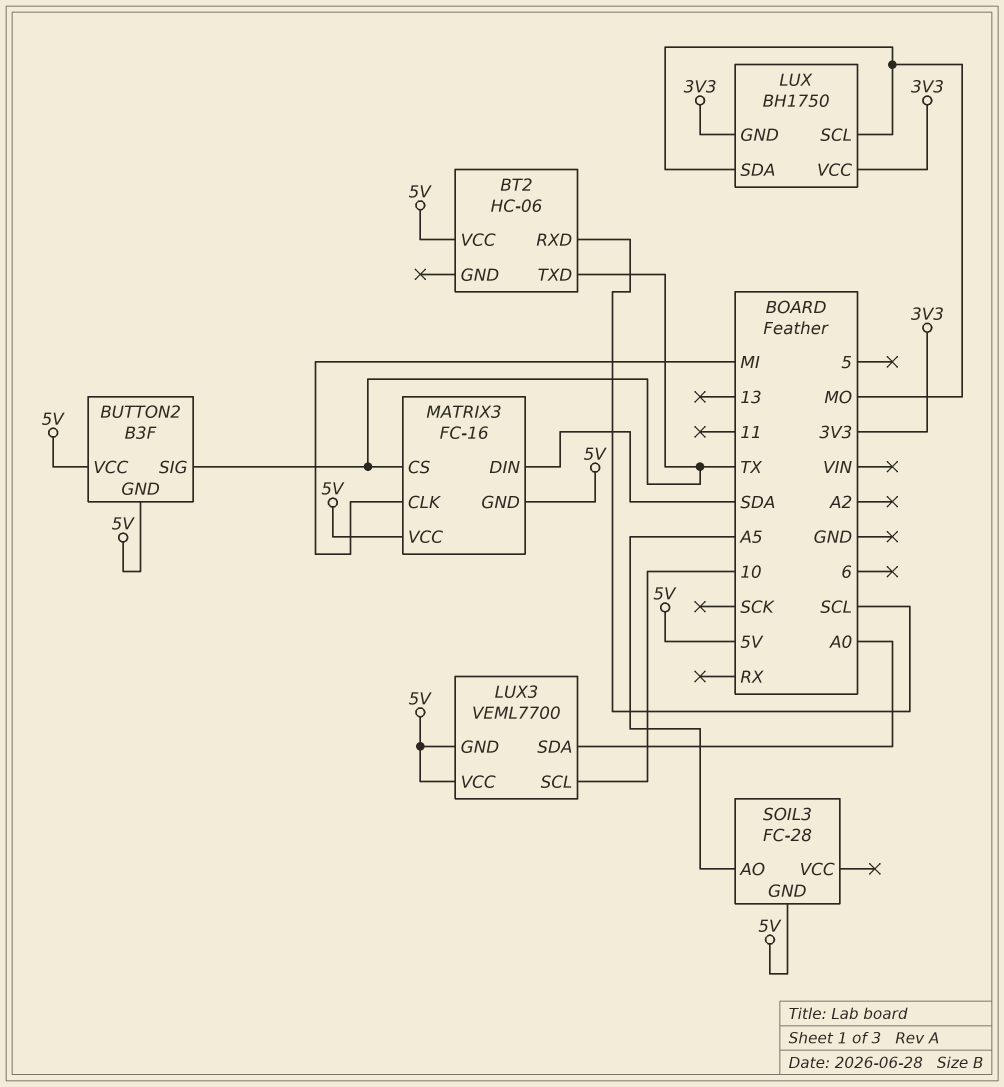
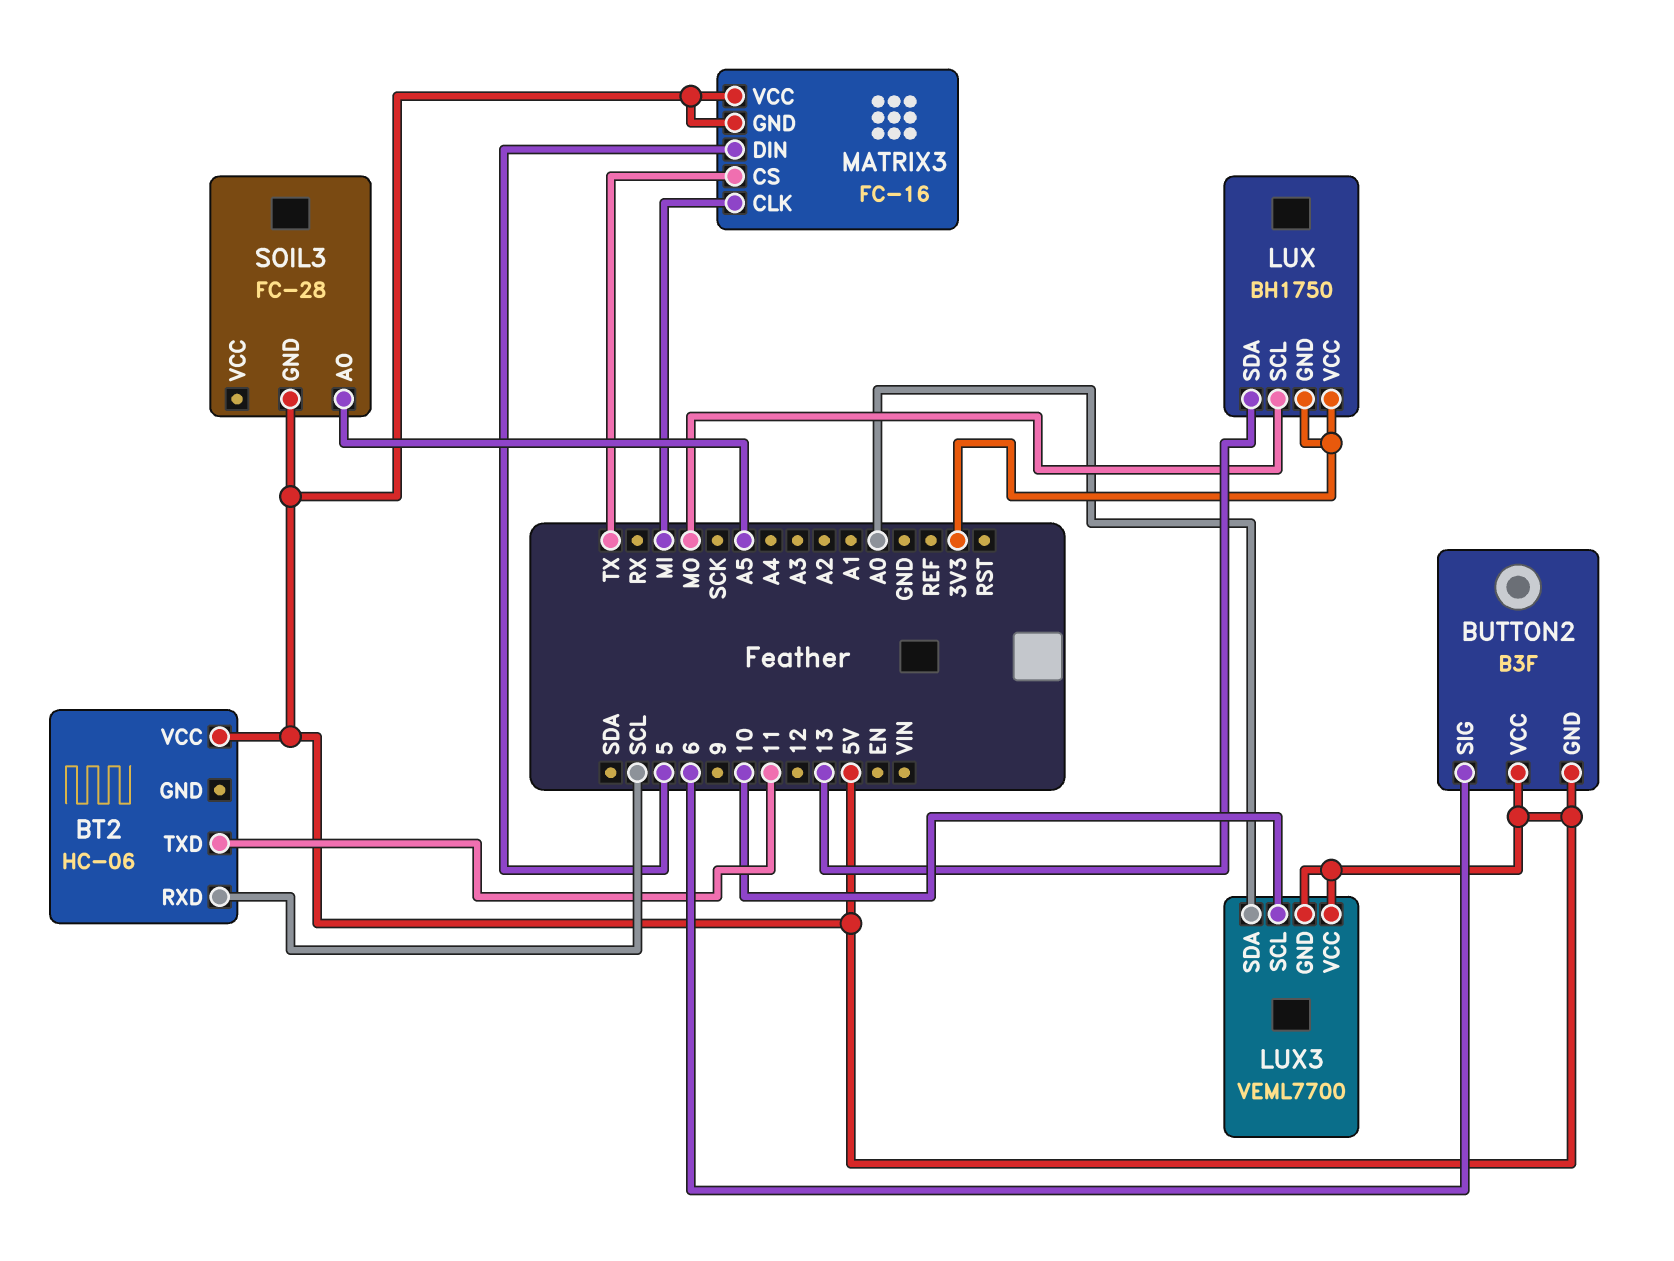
BT2 pin TXD: TX -> 11
BUTTON2 pin SIG: TX -> 6
LUX pin SDA: MO -> 13
MATRIX3 pin DIN: SDA -> 5

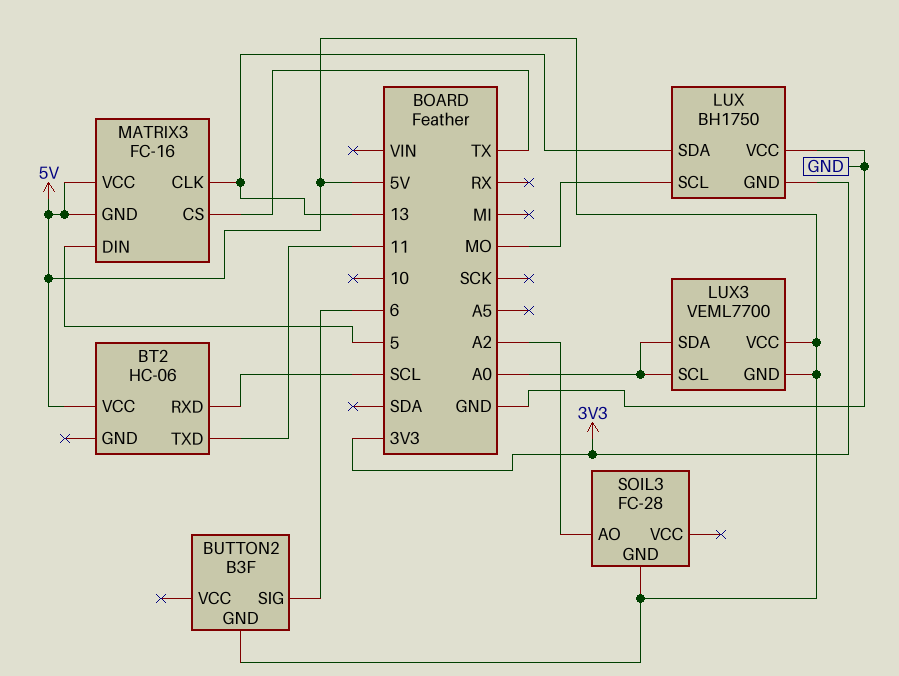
BUTTON2 pin VCC: 5V -> none
LUX pin VCC: 3V3 -> GND
LUX3 pin SCL: 10 -> A0
MATRIX3 pin CLK: MI -> 13
SOIL3 pin AO: A5 -> A2

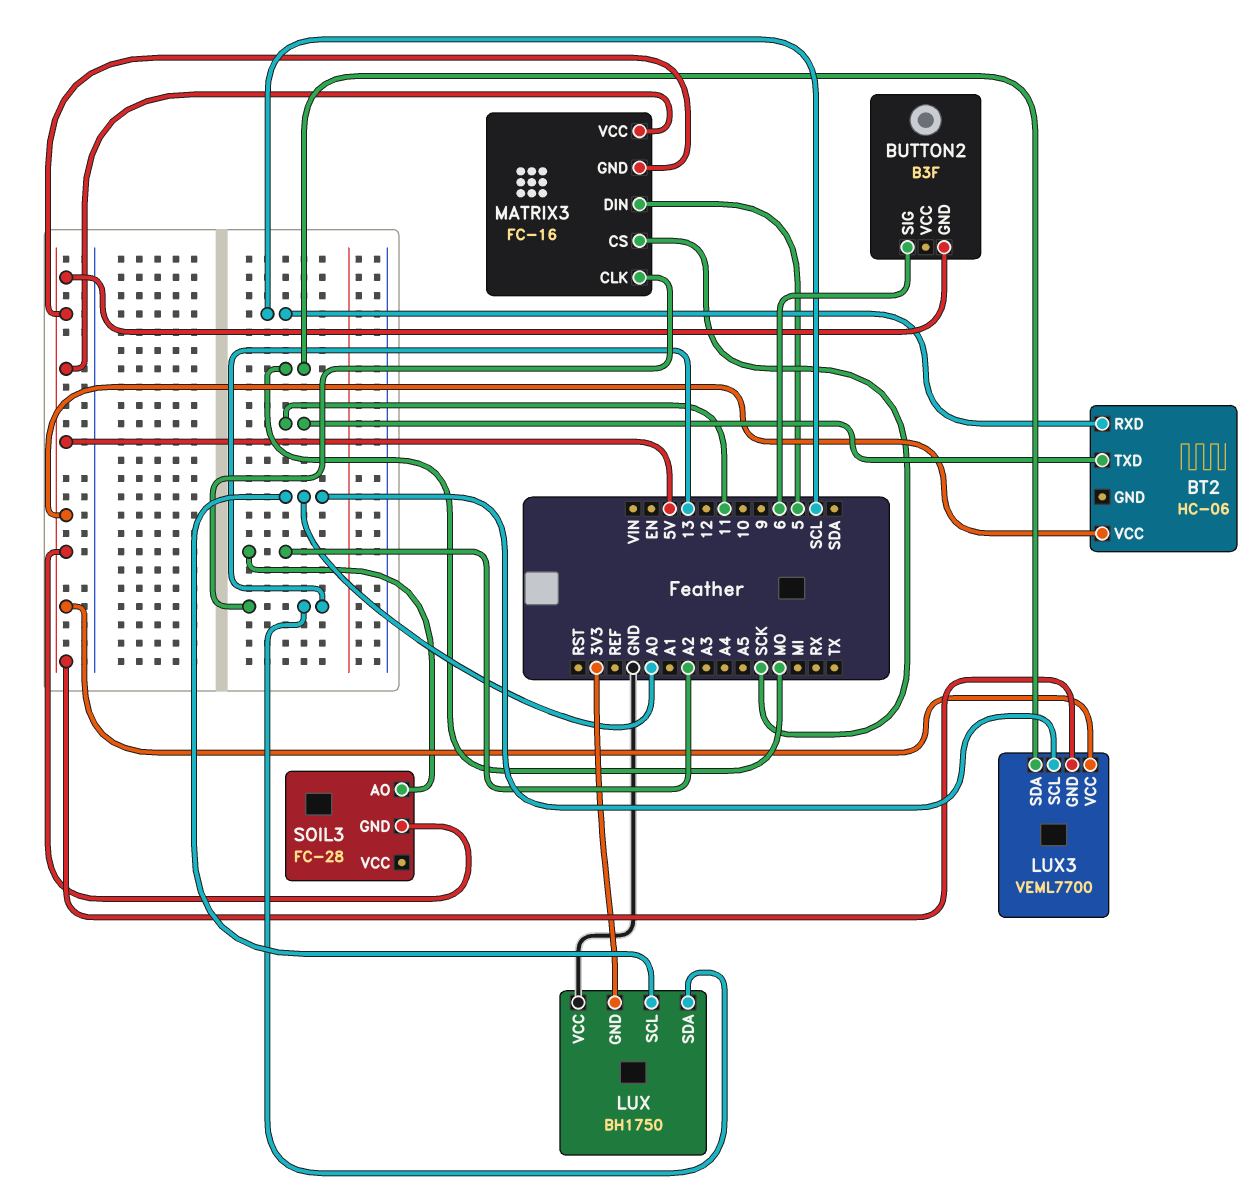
LUX pin SCL: MO -> A0
LUX3 pin SDA: A0 -> MO
MATRIX3 pin CS: TX -> SCK

